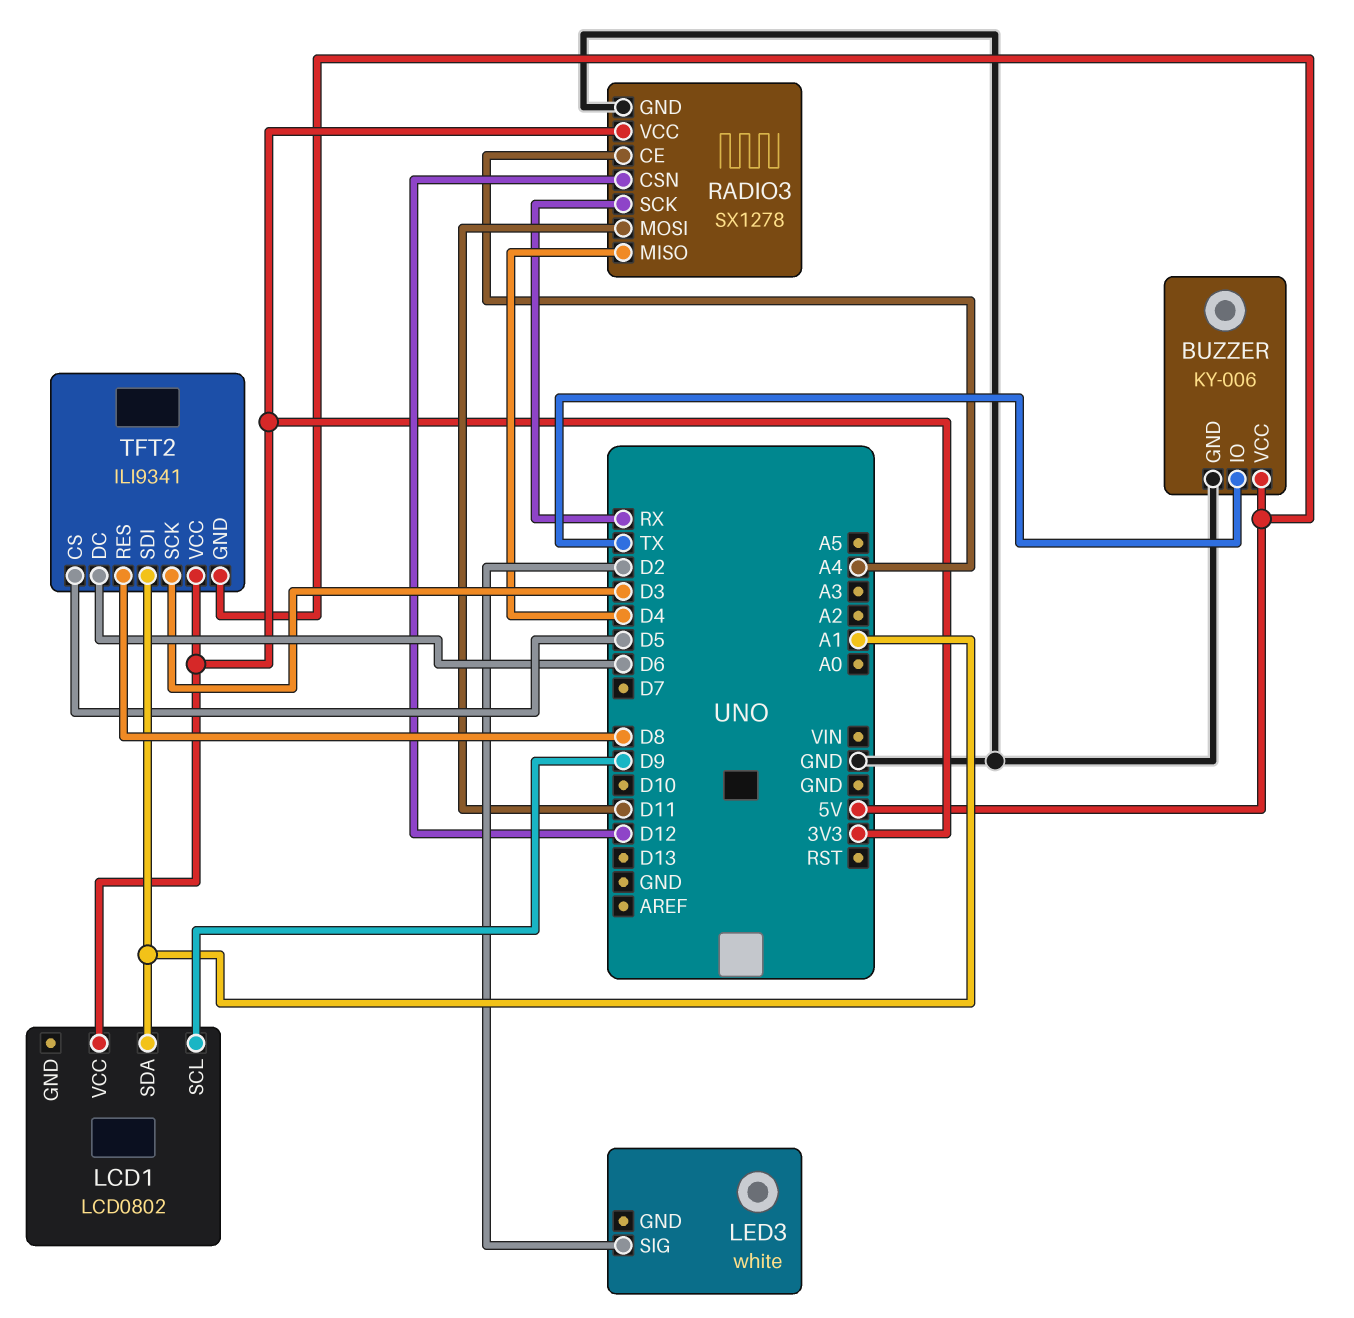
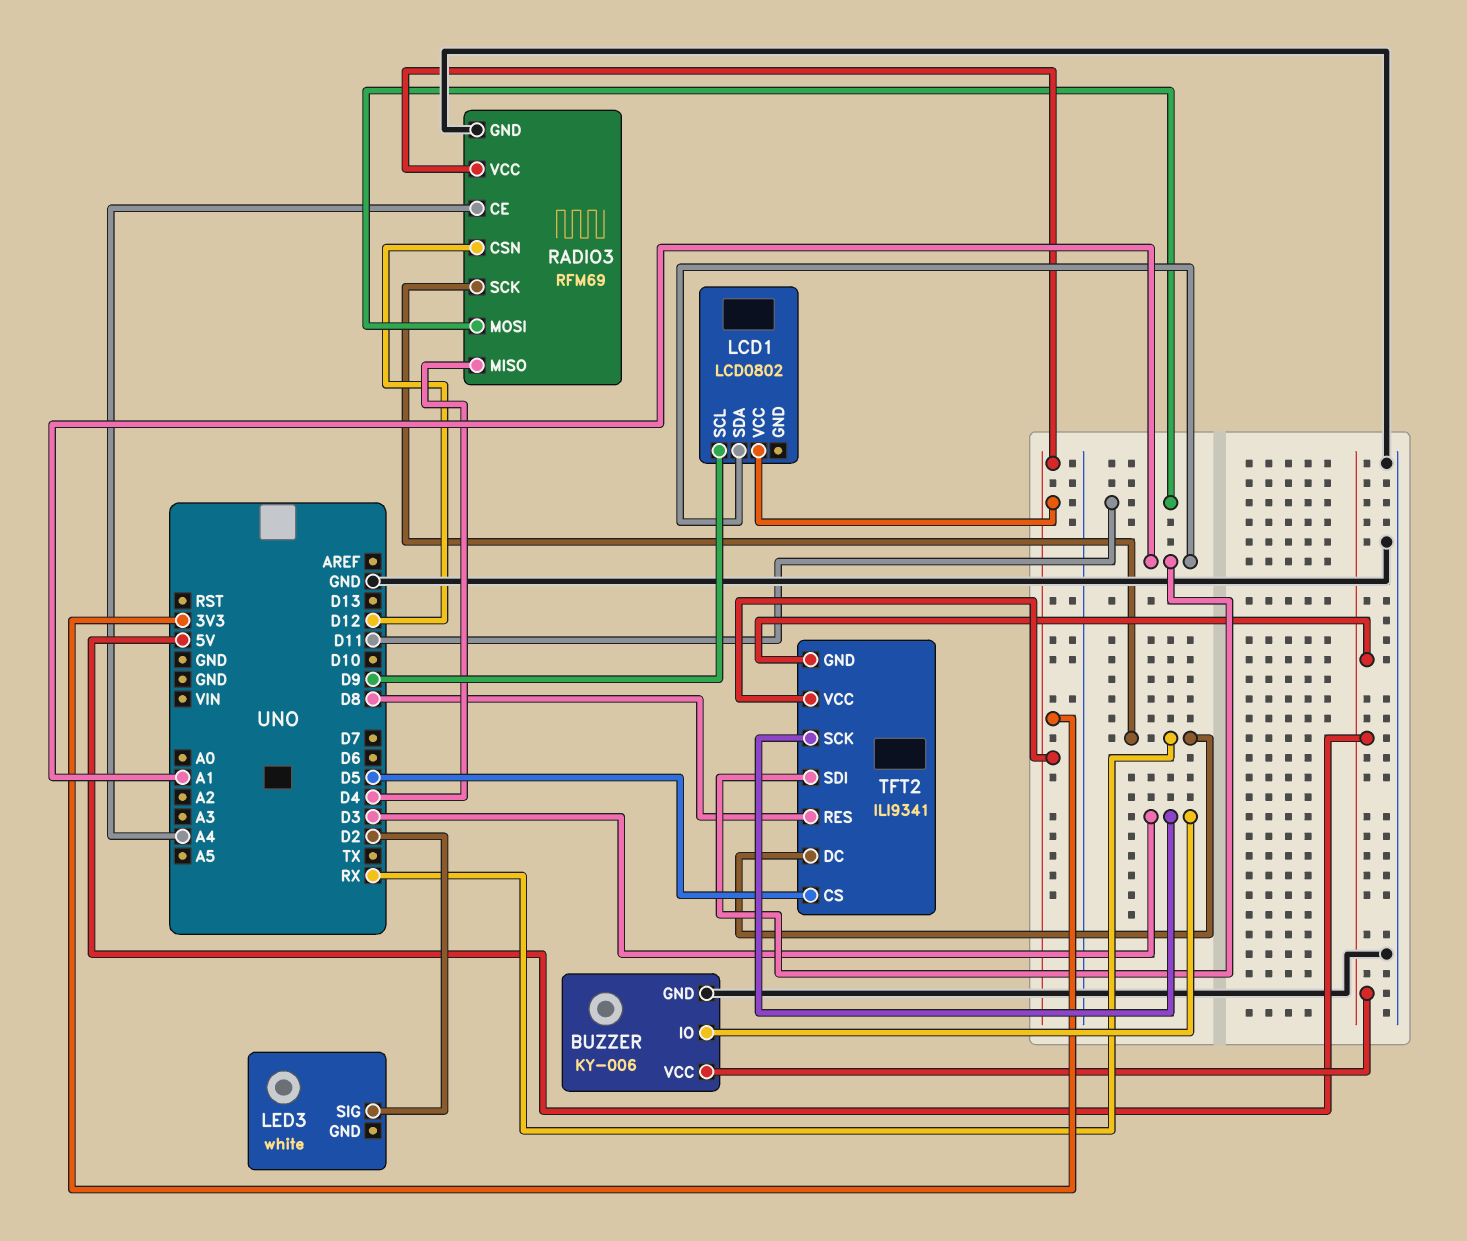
BUZZER pin IO: TX -> D3
RADIO3: SX1278 -> RFM69
TFT2 pin DC: D6 -> RX

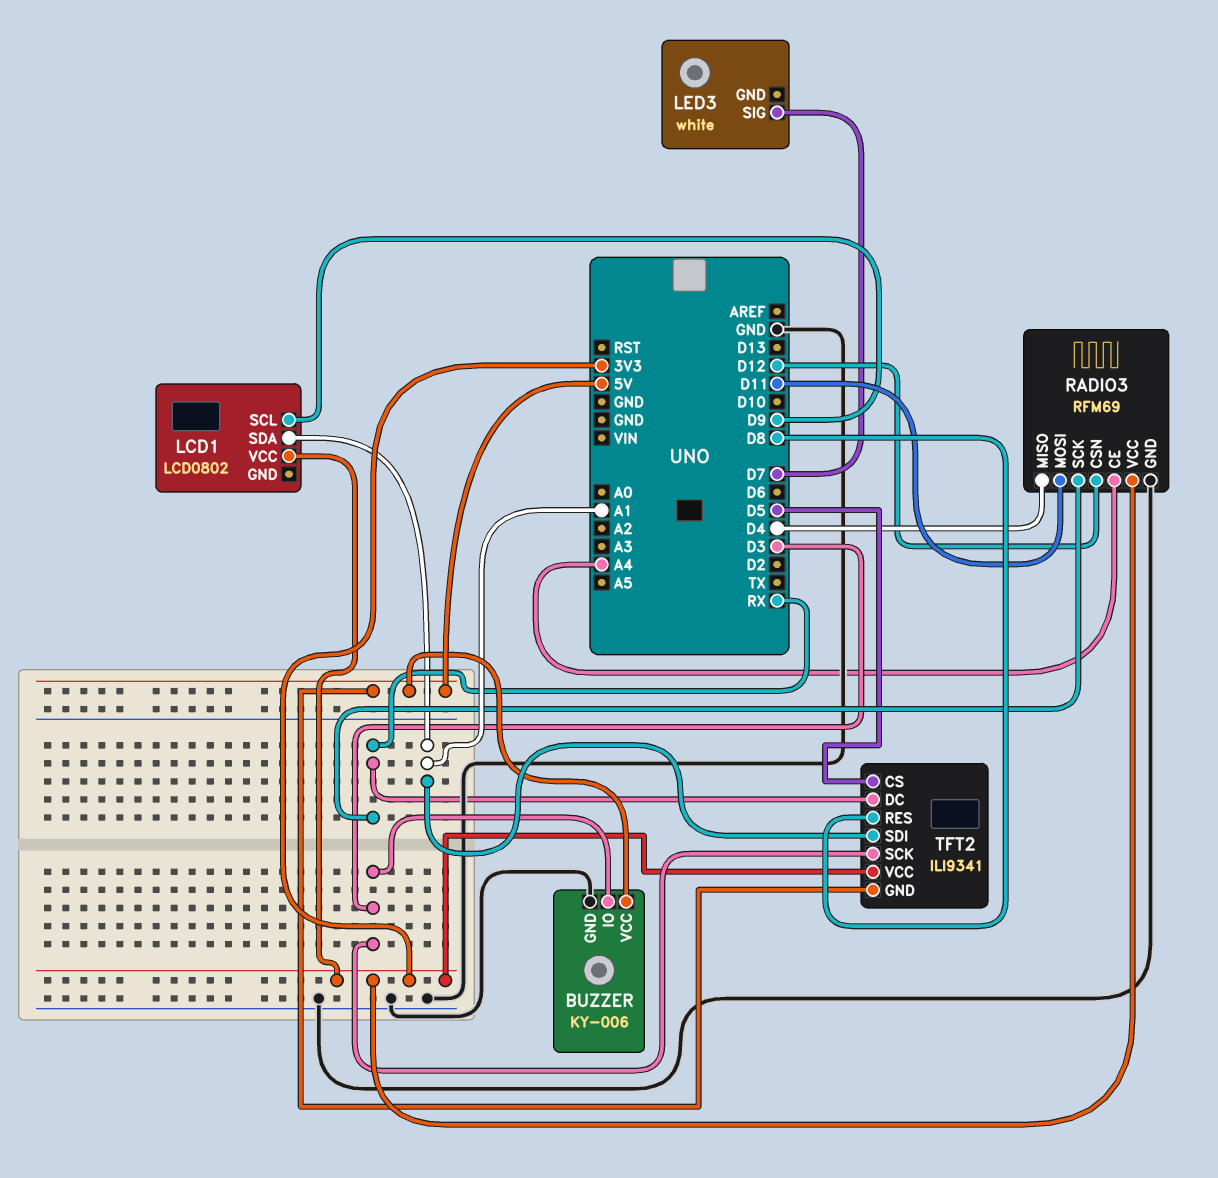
LED3 pin SIG: D2 -> D7

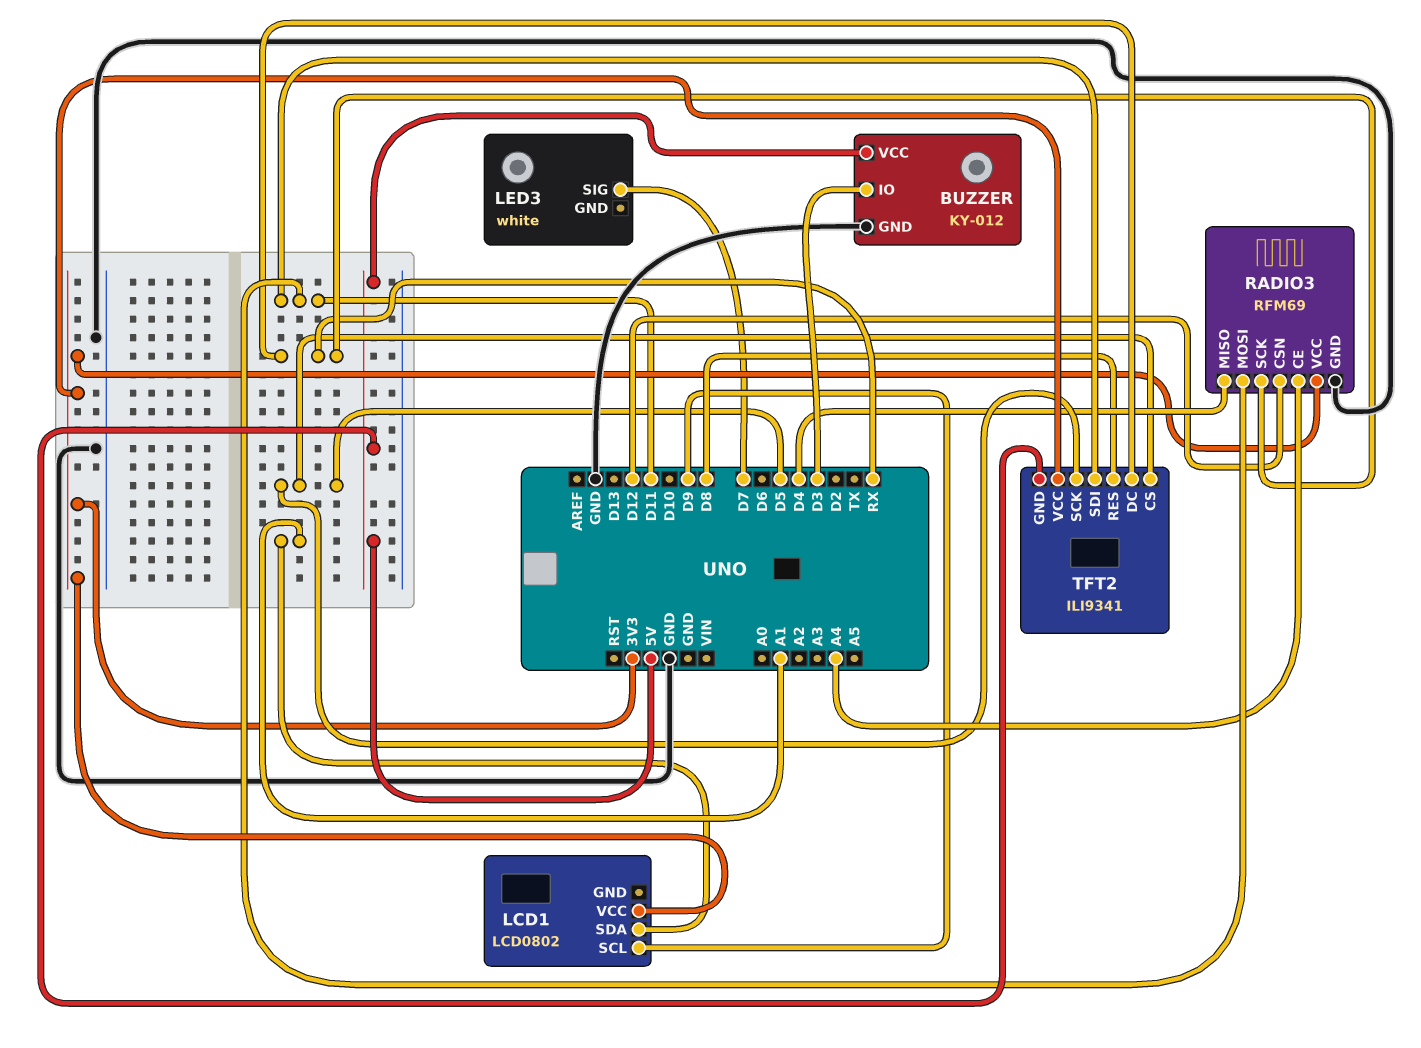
BUZZER: KY-006 -> KY-012
TFT2 pin SCK: D3 -> D5
TFT2 pin SDI: A1 -> D11

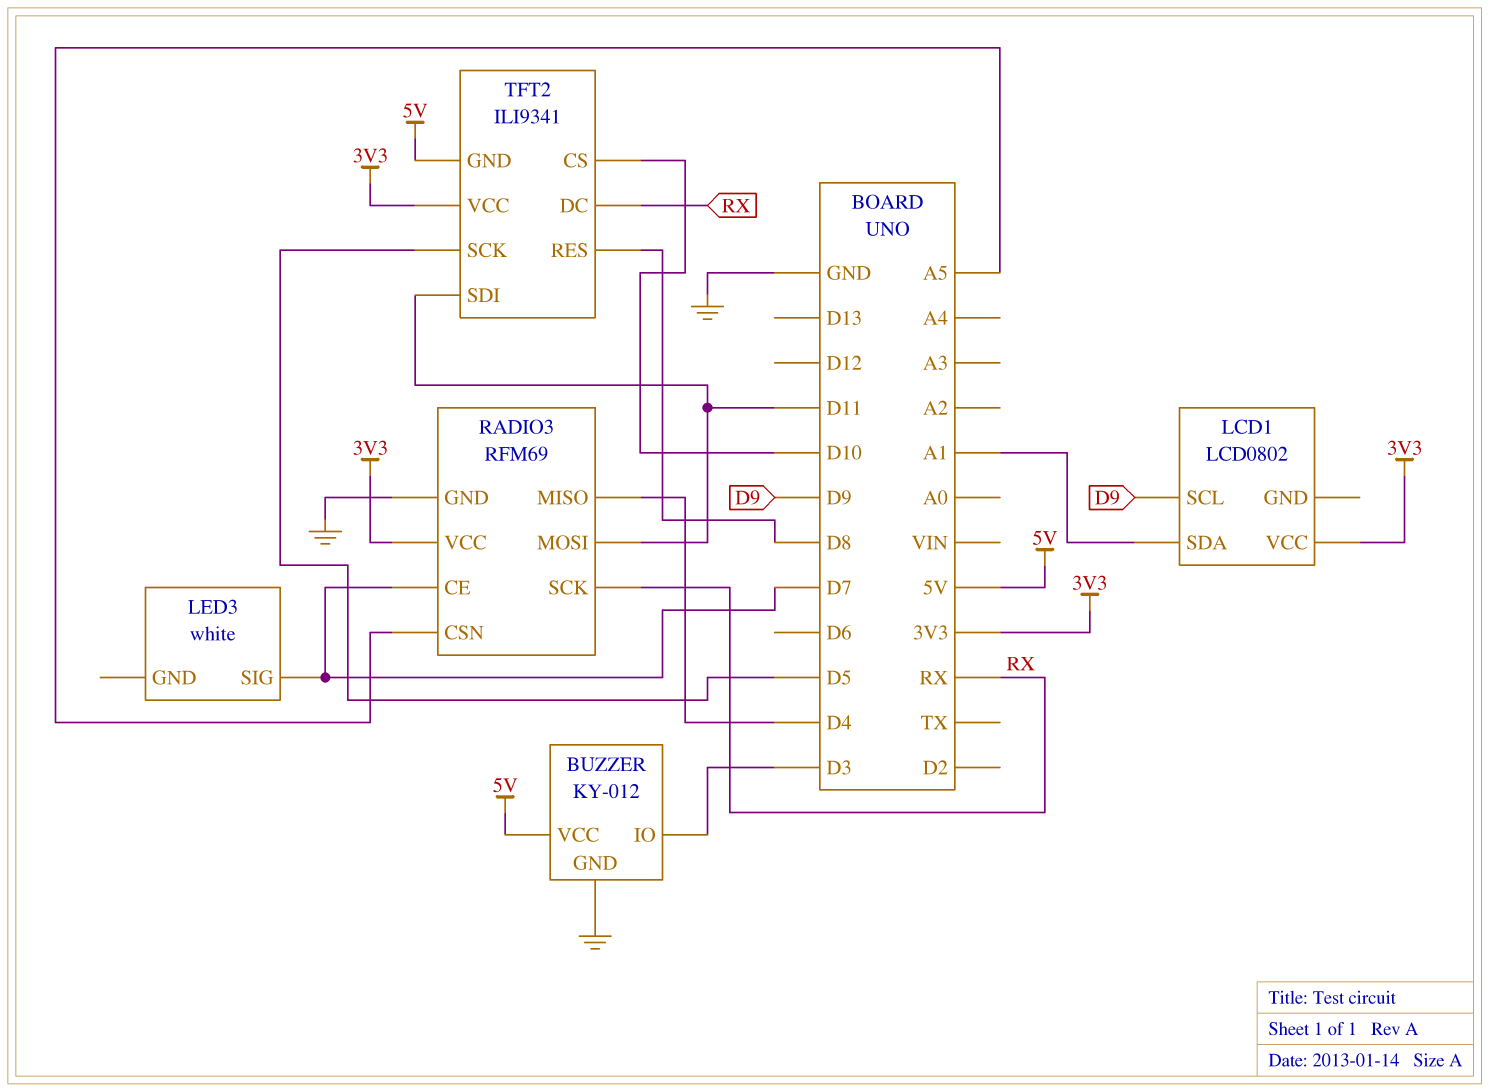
RADIO3 pin CE: A4 -> D7
RADIO3 pin CSN: D12 -> A5
TFT2 pin CS: D5 -> D10

